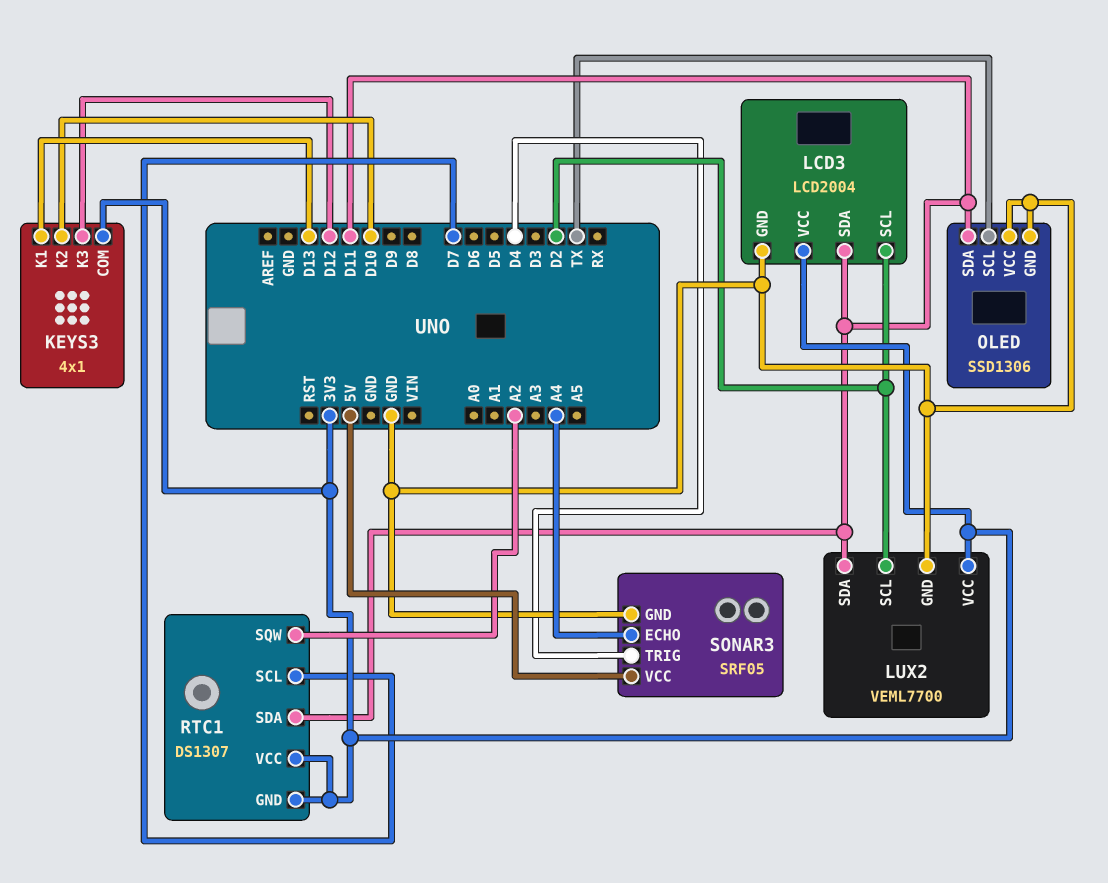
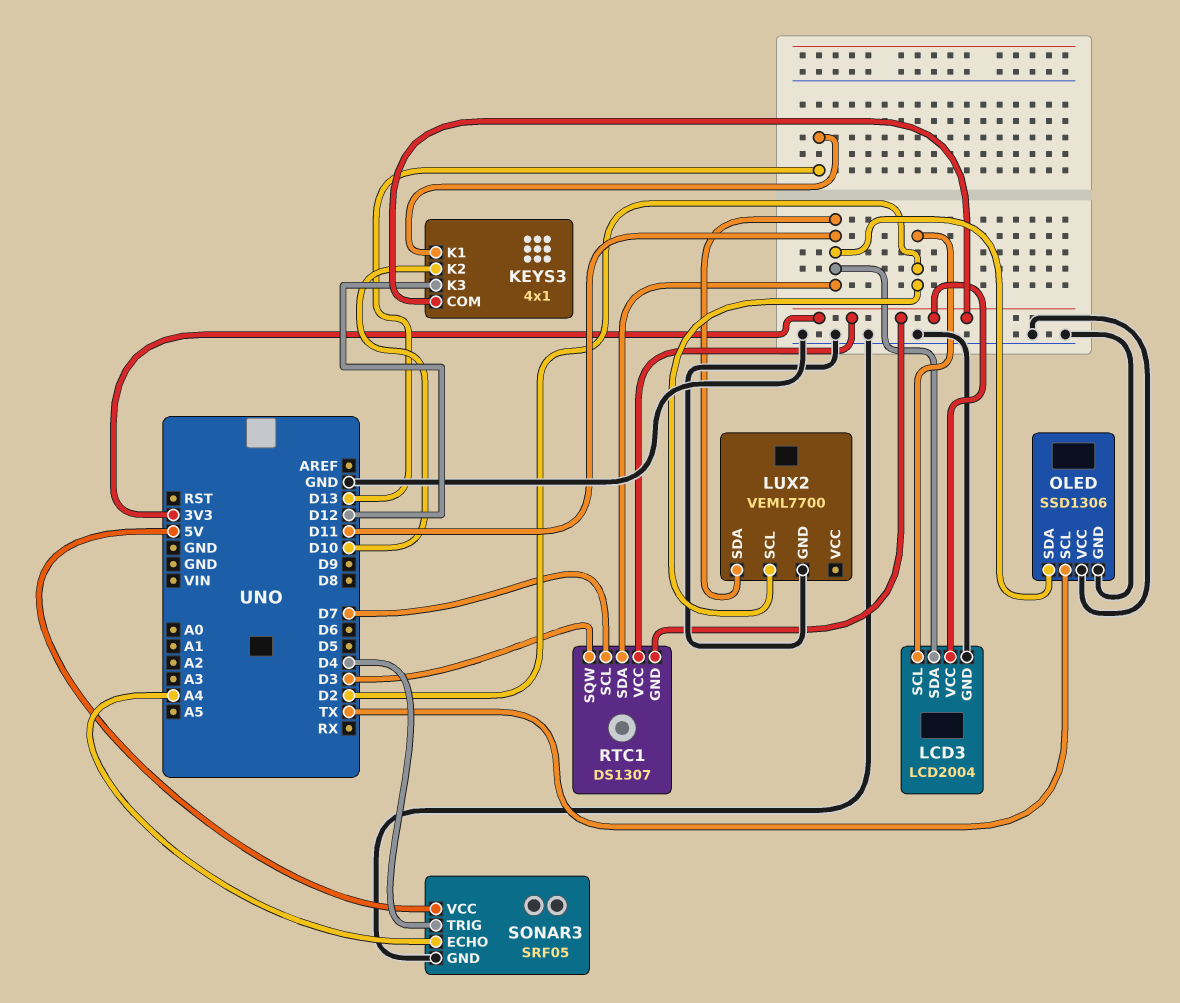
LUX2 pin VCC: 3V3 -> none
RTC1 pin SQW: A2 -> D3

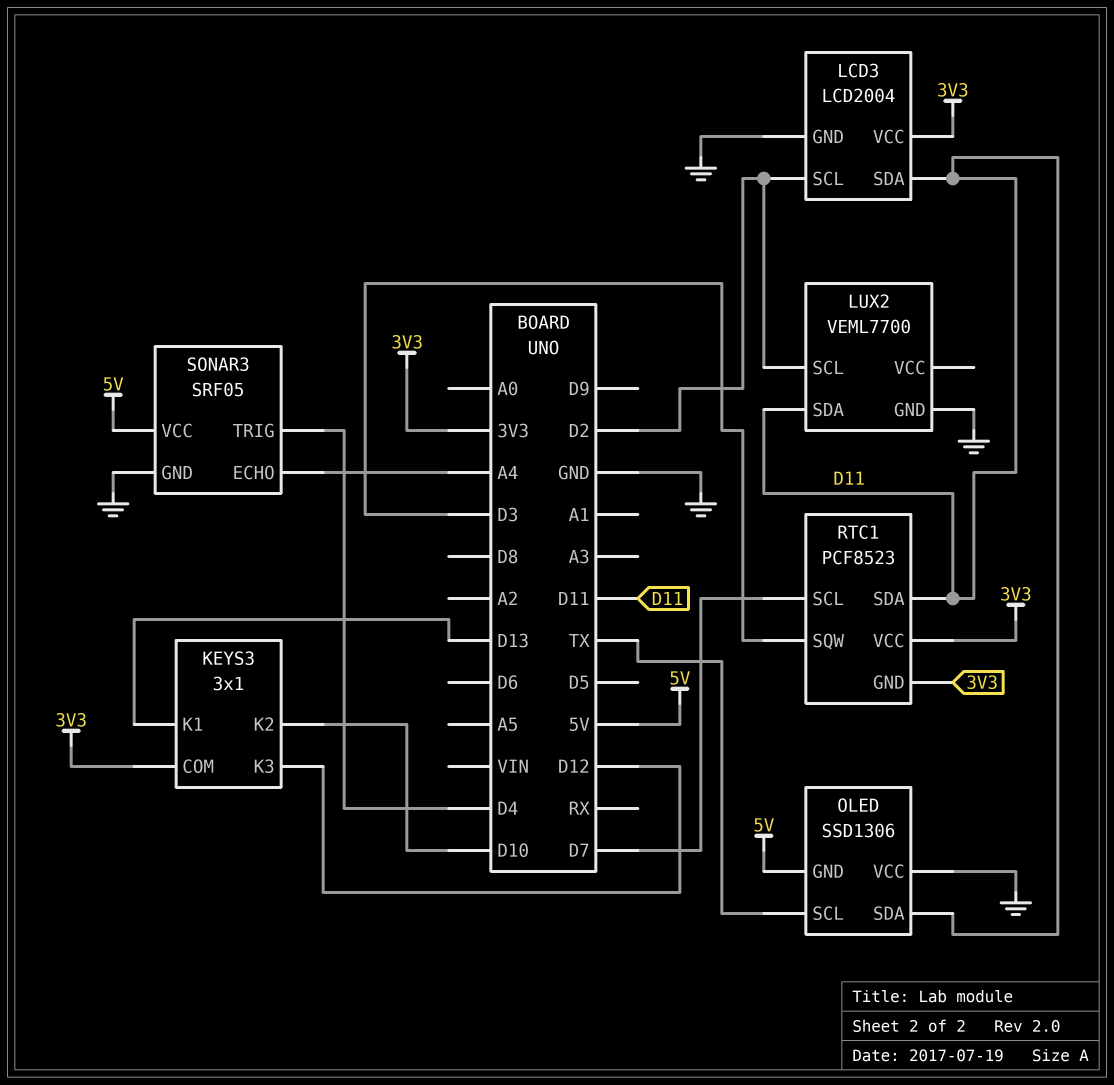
KEYS3: 4x1 -> 3x1
OLED pin GND: GND -> 5V
RTC1: DS1307 -> PCF8523

